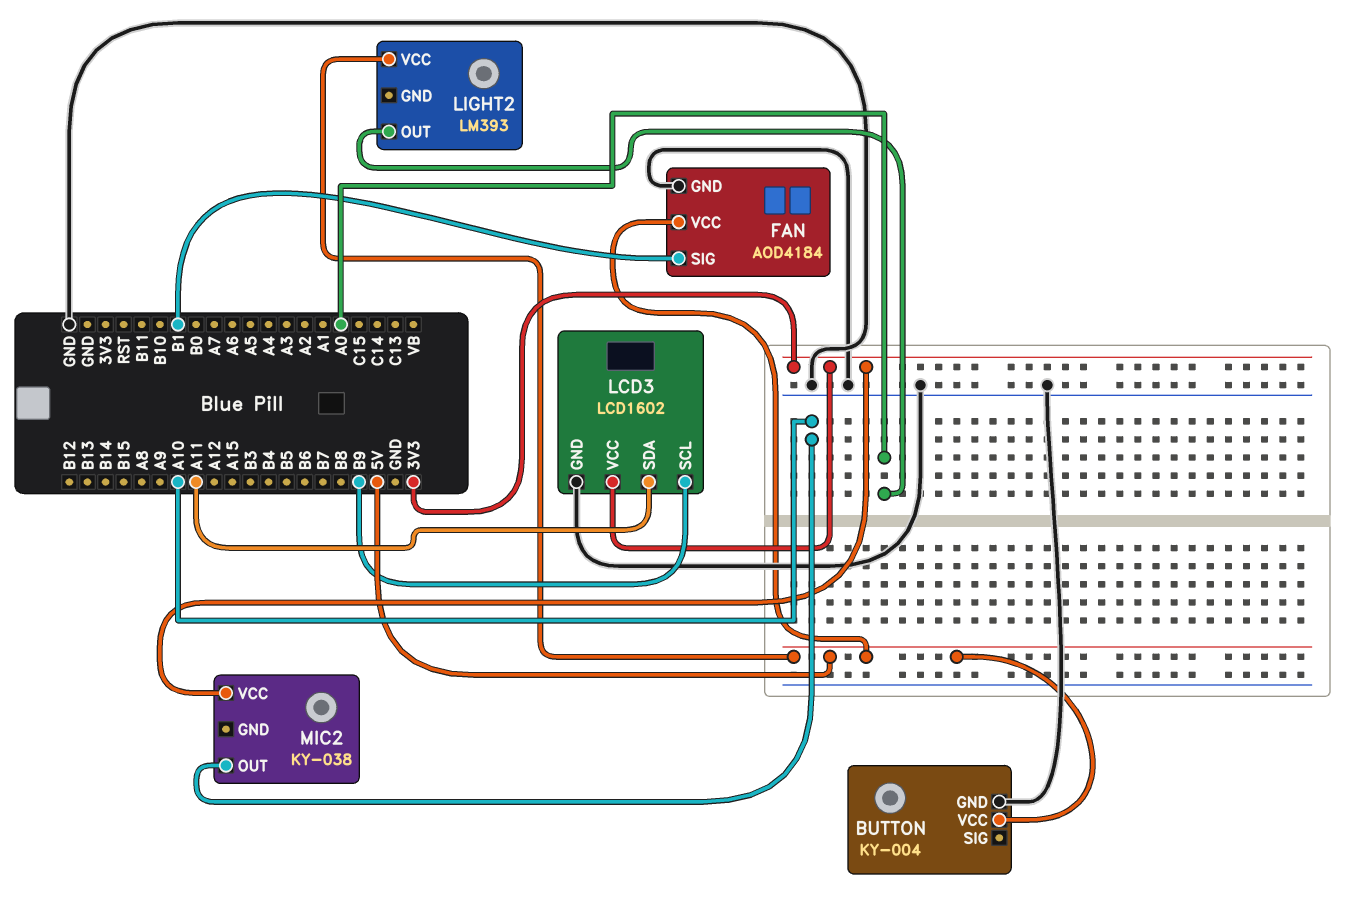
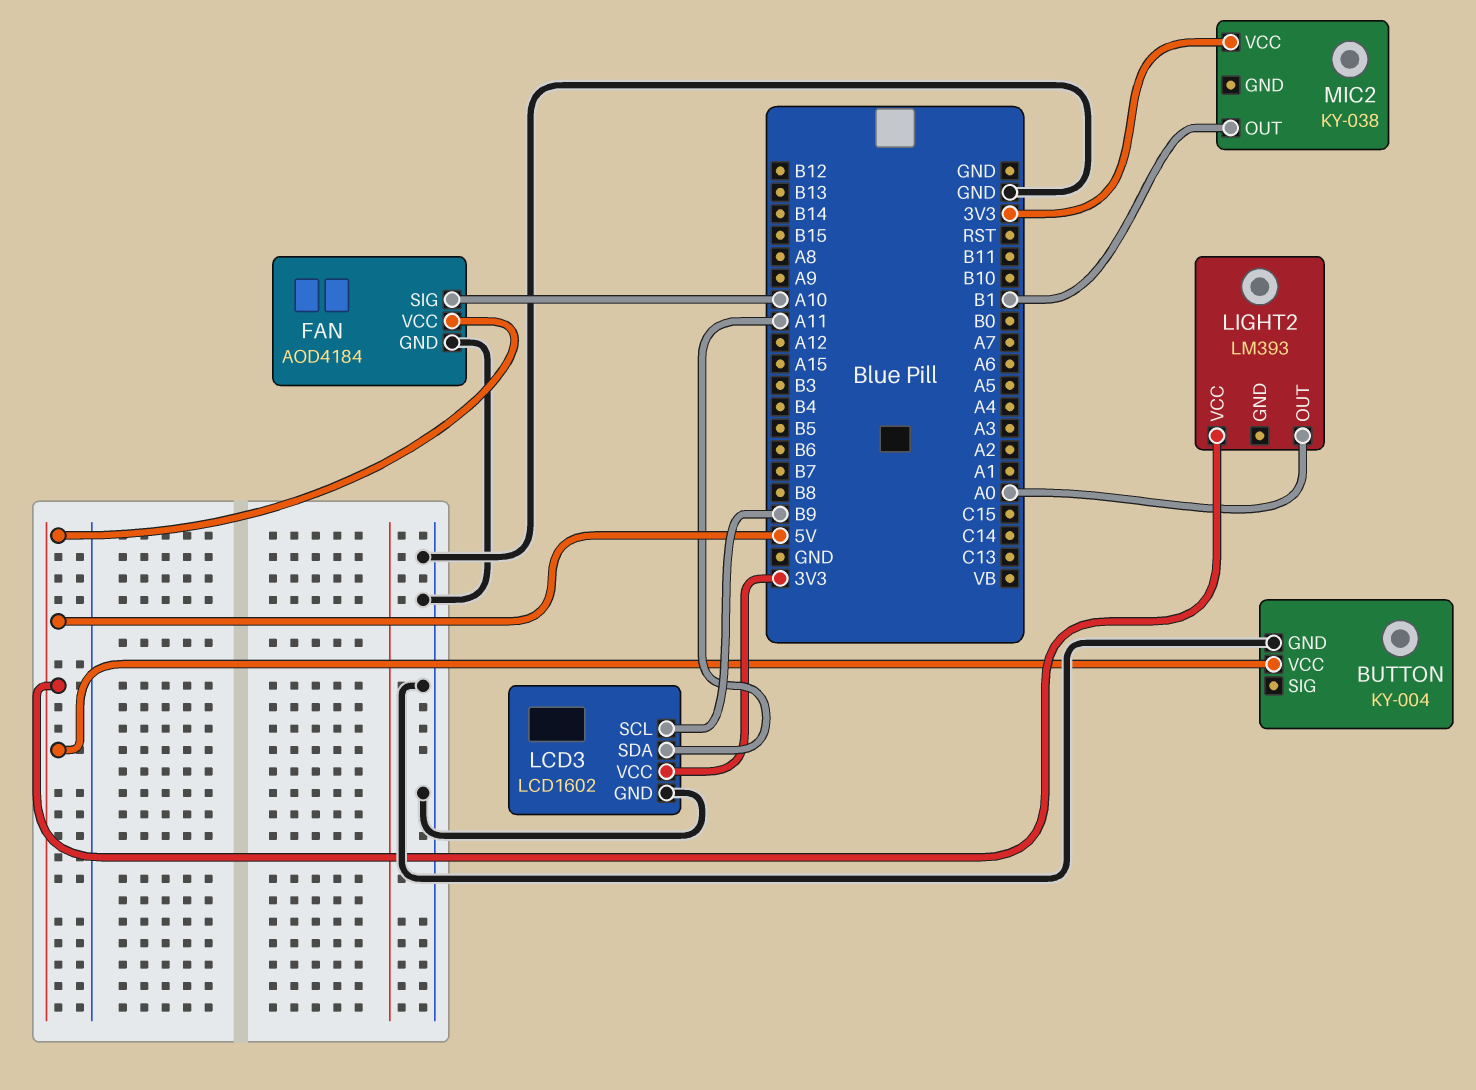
FAN pin SIG: B1 -> A10
MIC2 pin OUT: A10 -> B1

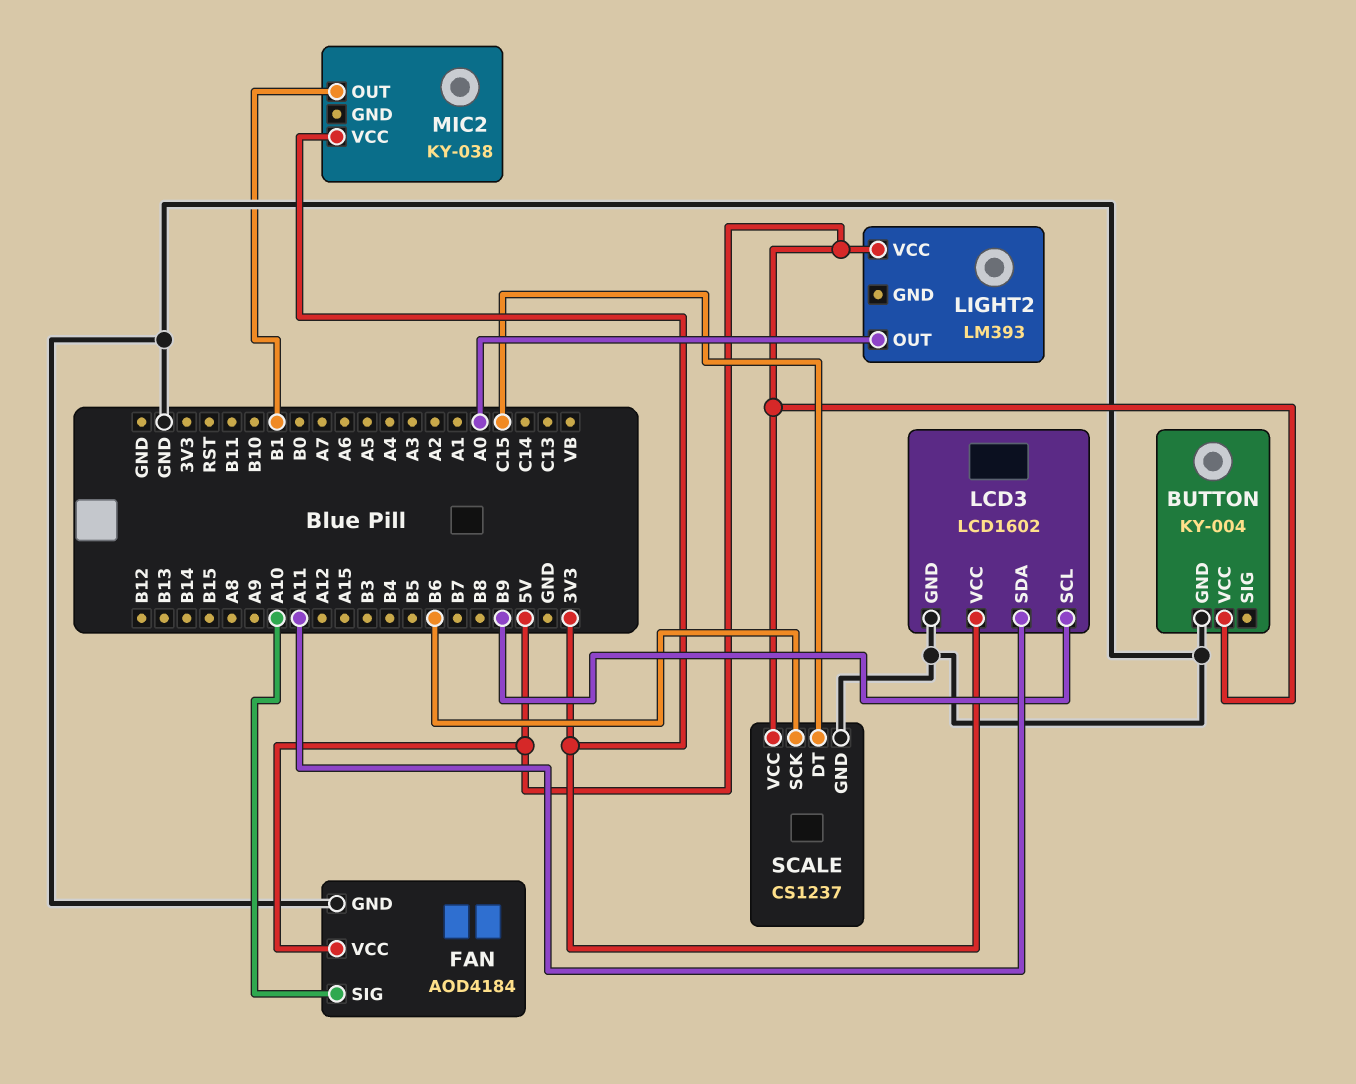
SCALE: none -> CS1237
SCALE pin DT: none -> C15
SCALE pin GND: none -> GND
SCALE pin SCK: none -> B6
SCALE pin VCC: none -> 5V

